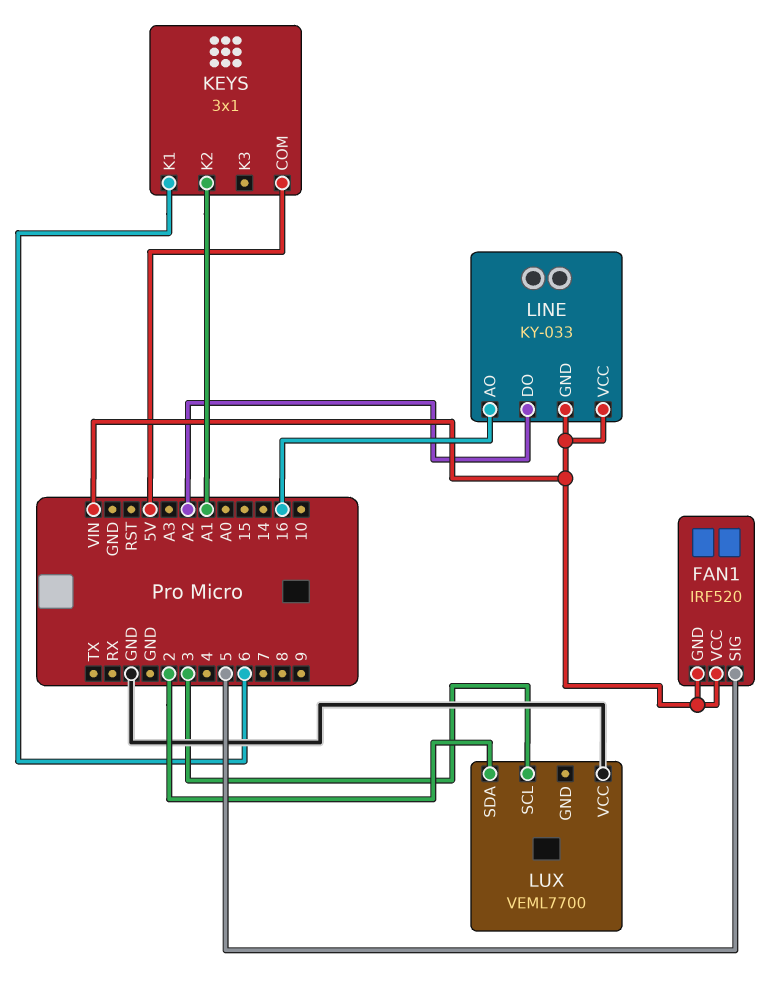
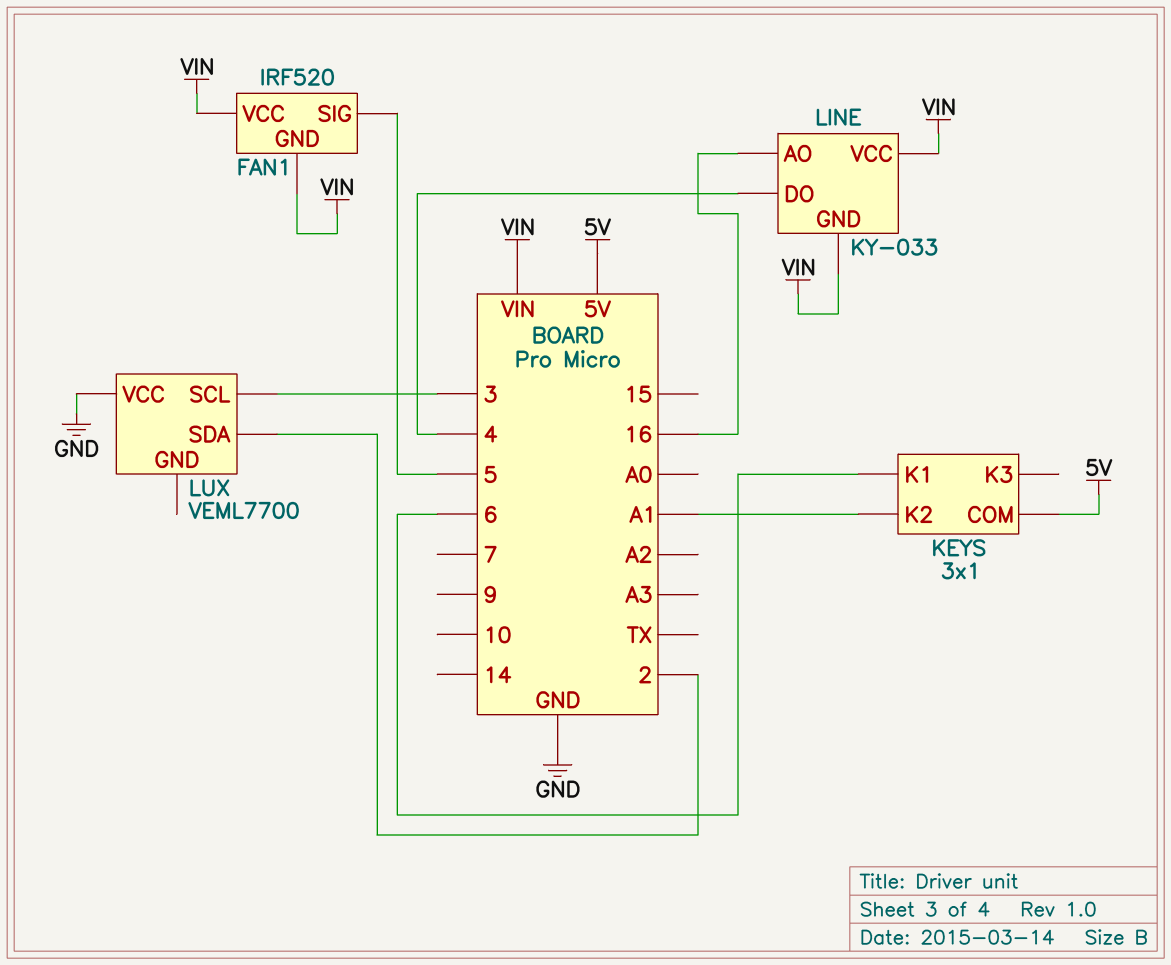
LINE pin DO: A2 -> 4

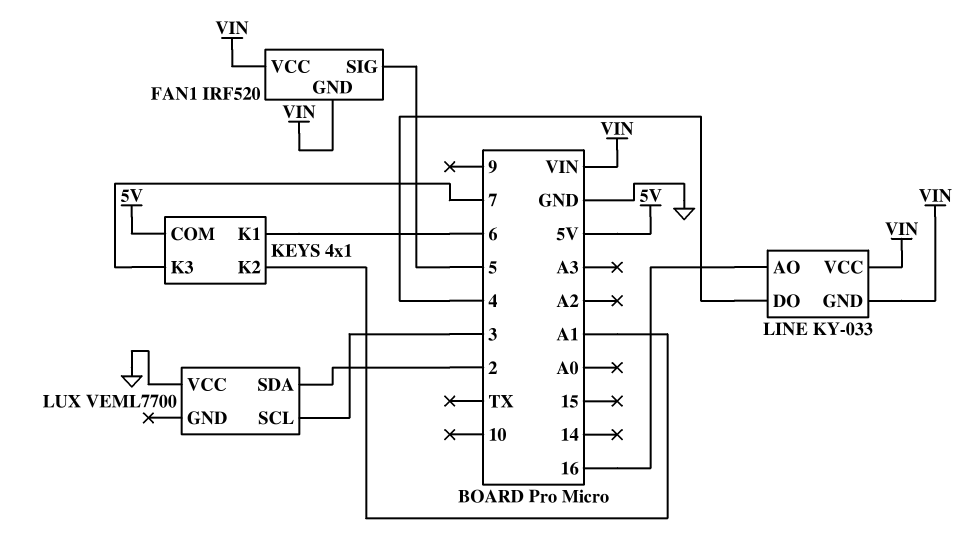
KEYS: 3x1 -> 4x1
KEYS pin K3: none -> 7

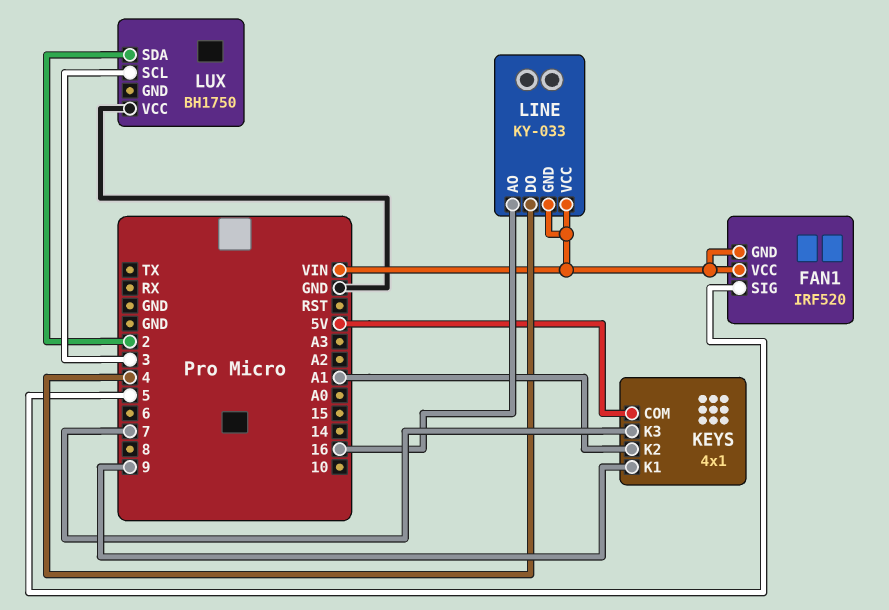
KEYS pin K1: 6 -> 9
LUX: VEML7700 -> BH1750

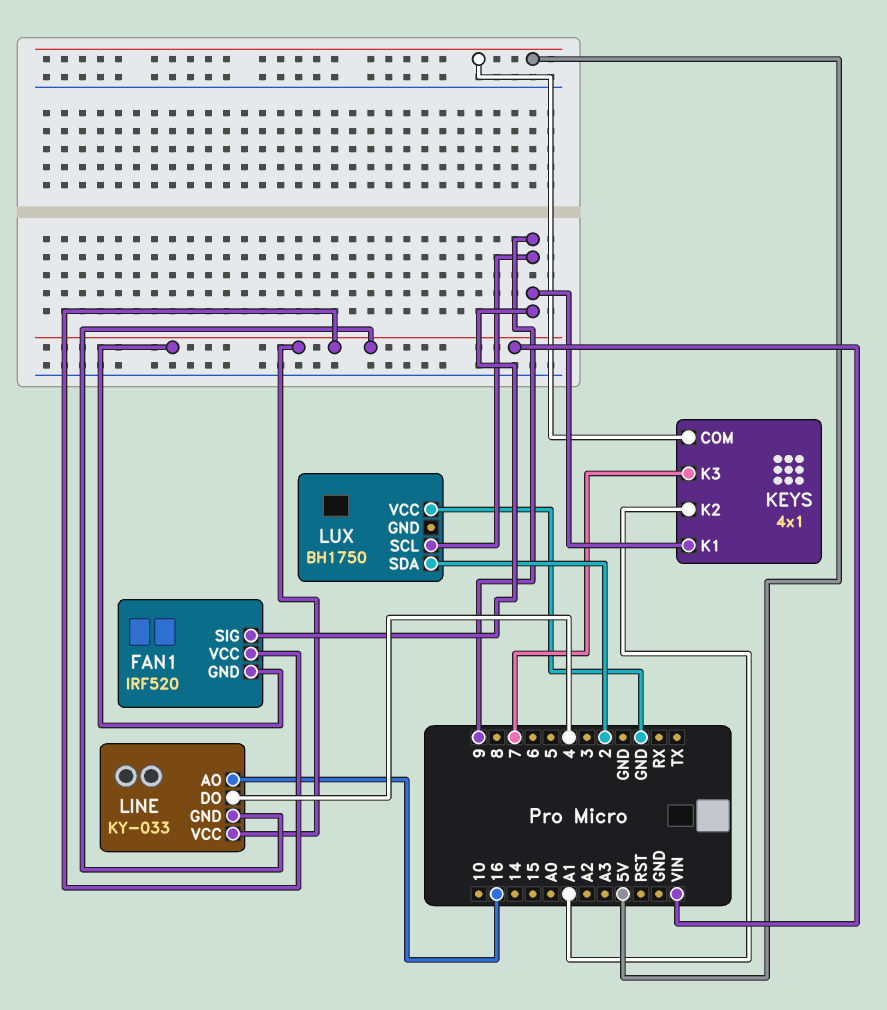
FAN1 pin SIG: 5 -> 9
LUX pin SCL: 3 -> 9

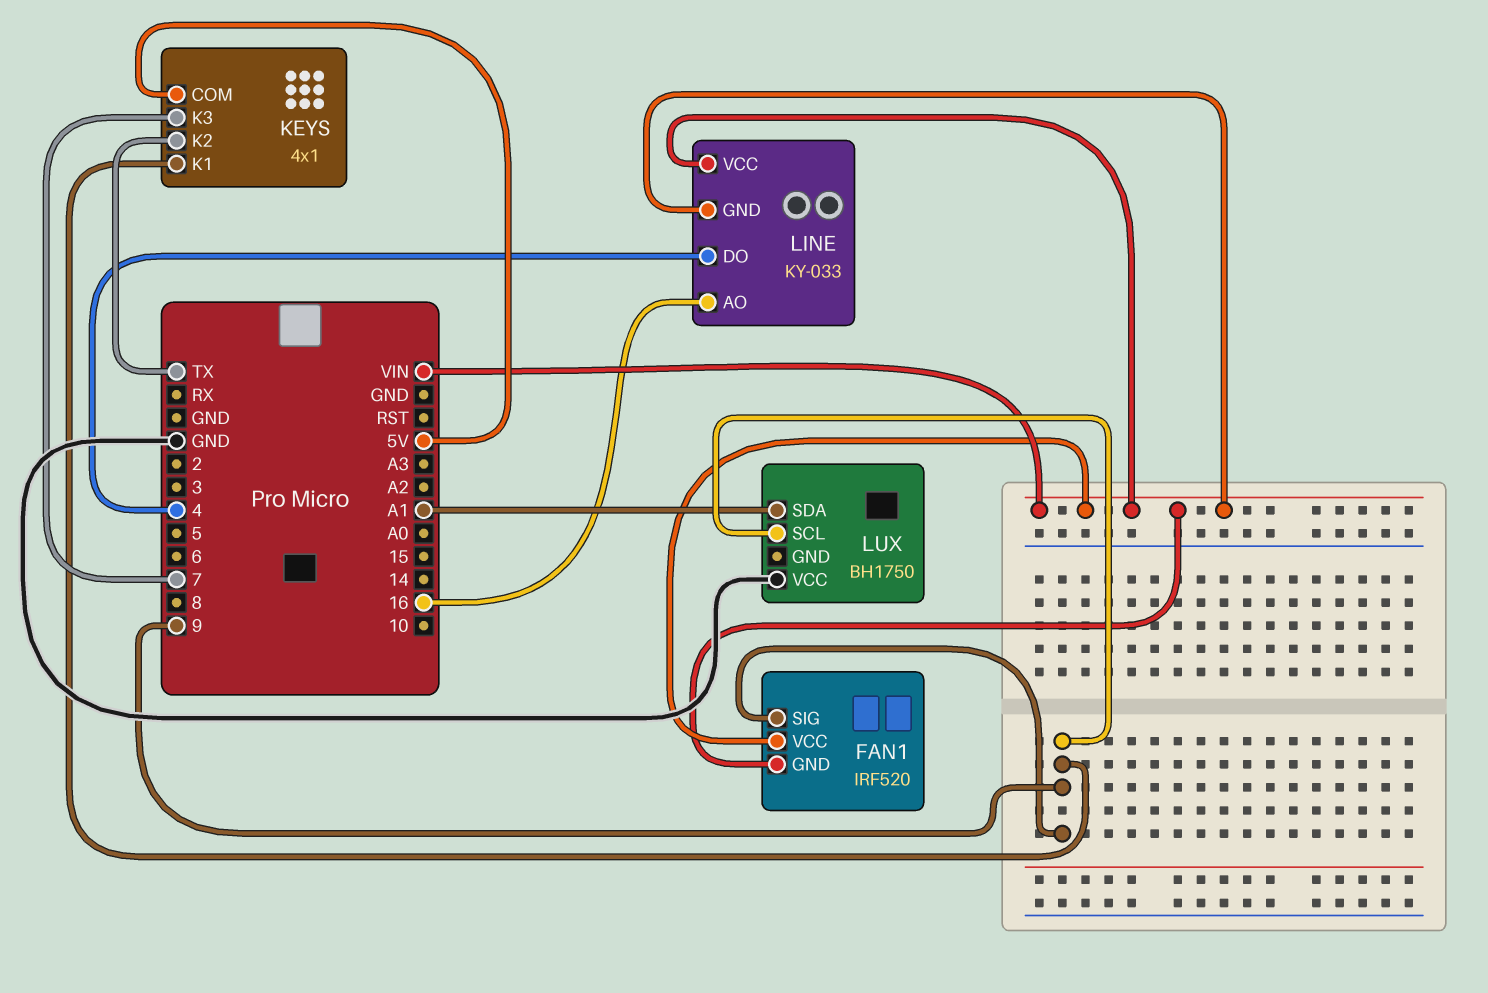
KEYS pin K2: A1 -> TX
LUX pin SDA: 2 -> A1

